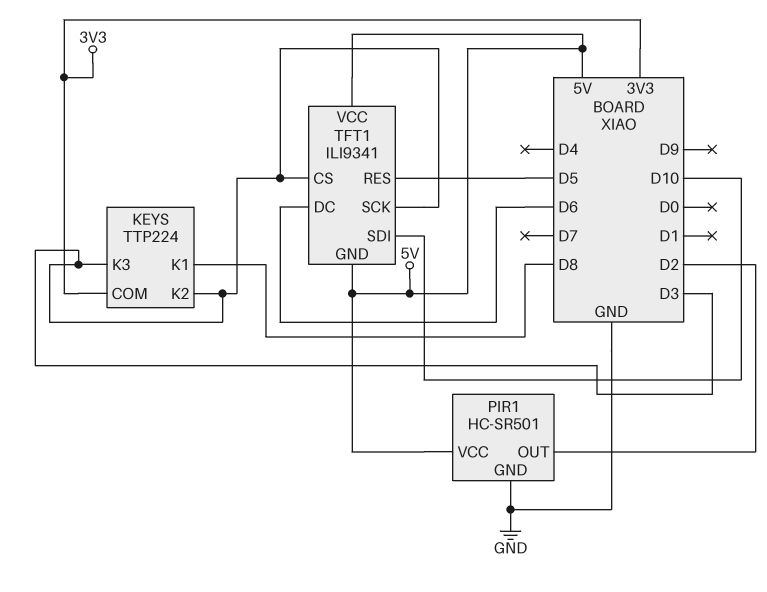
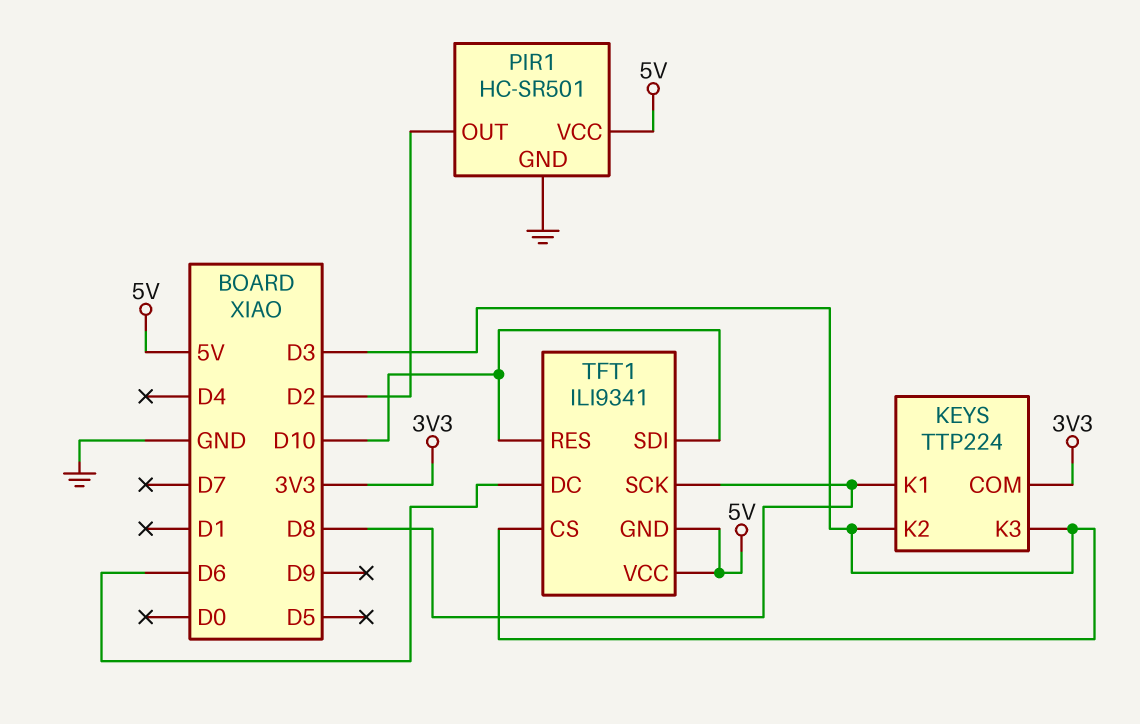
TFT1 pin RES: D5 -> D10
TFT1 pin SCK: D3 -> D8

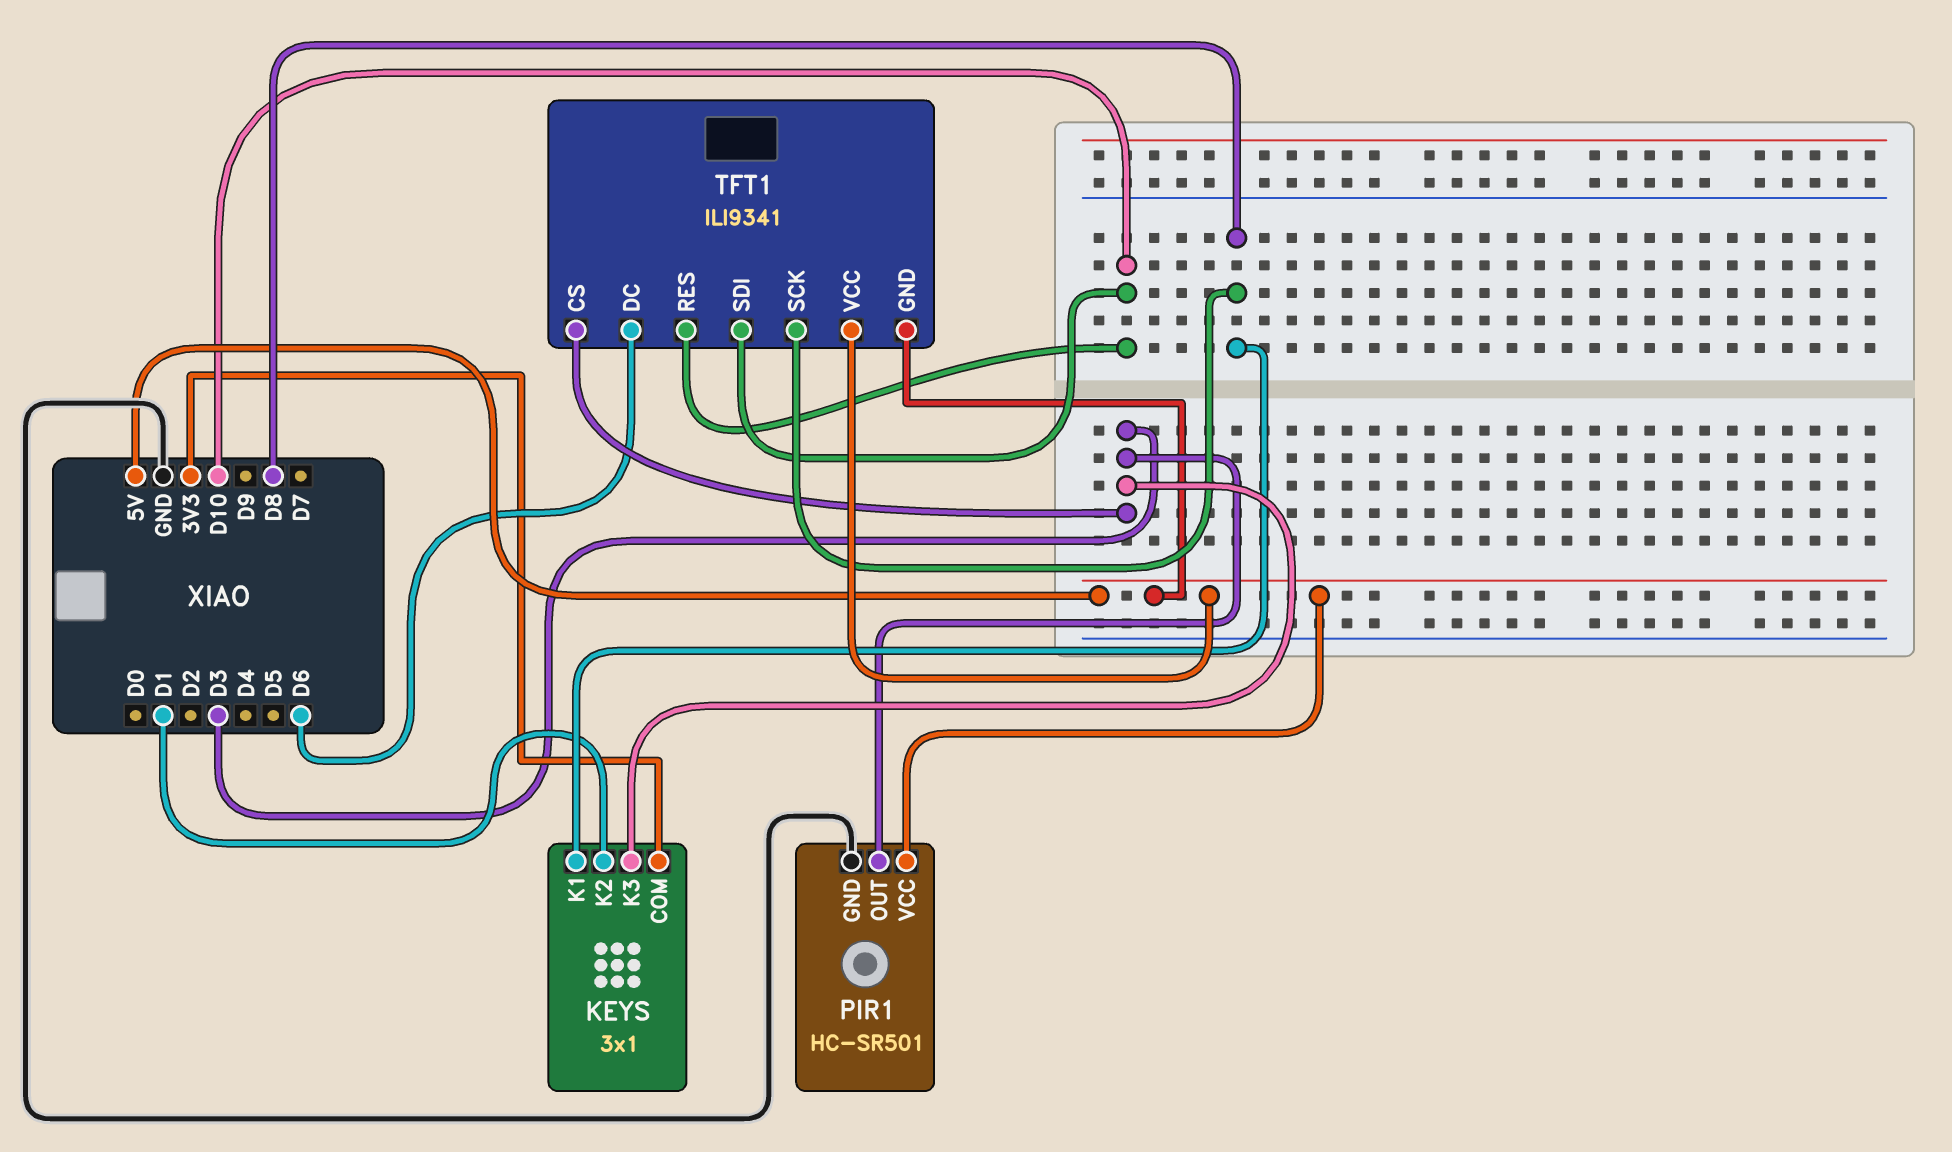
KEYS: TTP224 -> 3x1
KEYS pin K2: D3 -> D1
PIR1 pin OUT: D2 -> D3

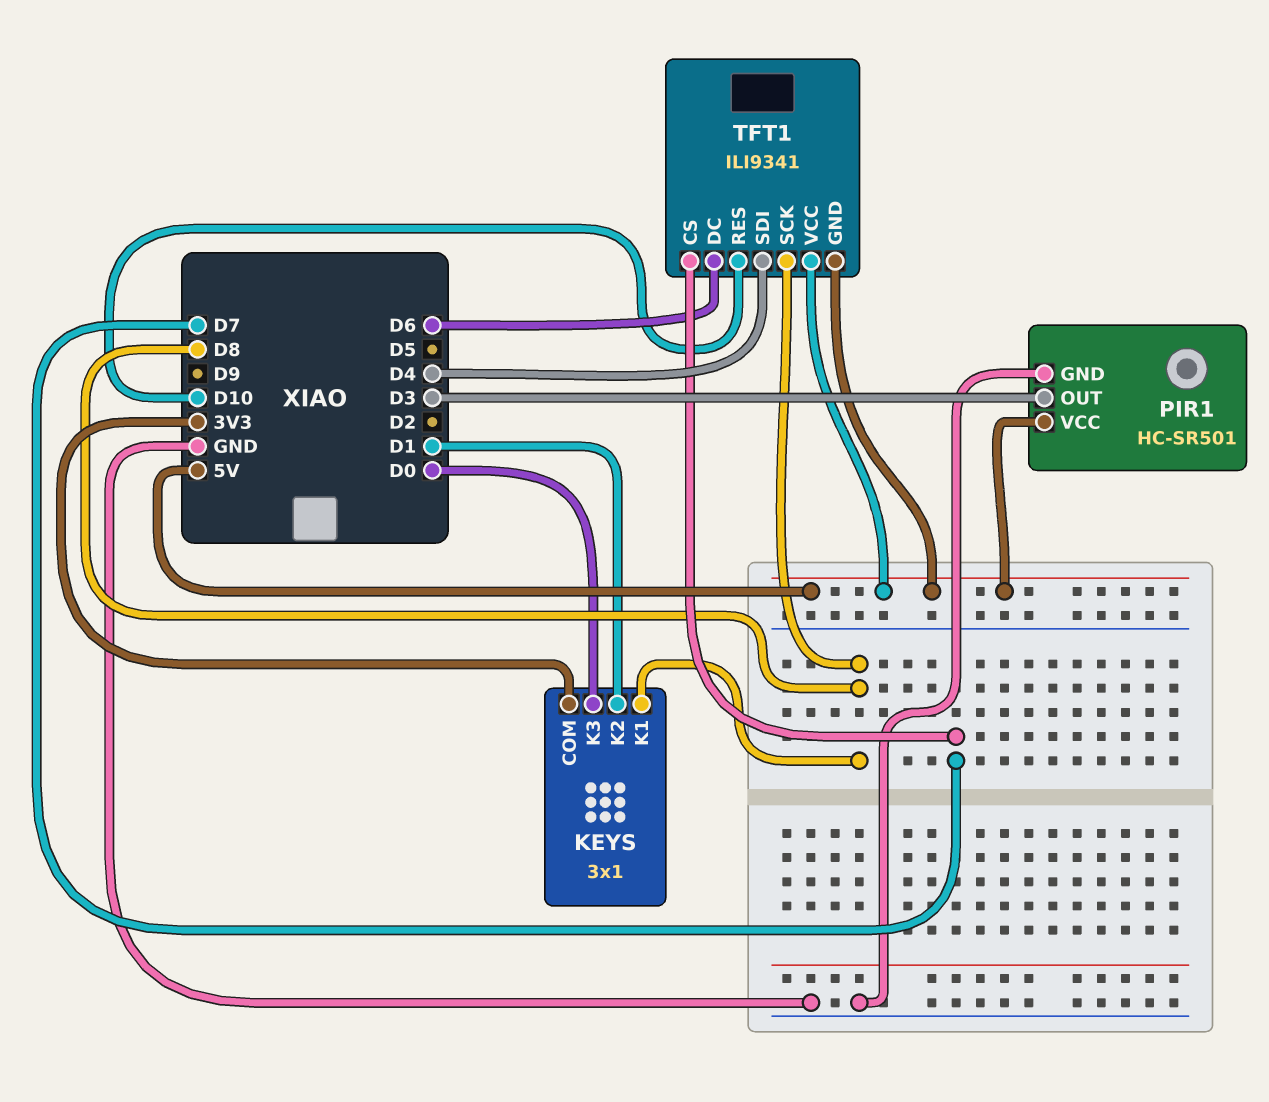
KEYS pin K3: D3 -> D0
TFT1 pin CS: D3 -> D7
TFT1 pin SDI: D10 -> D4

